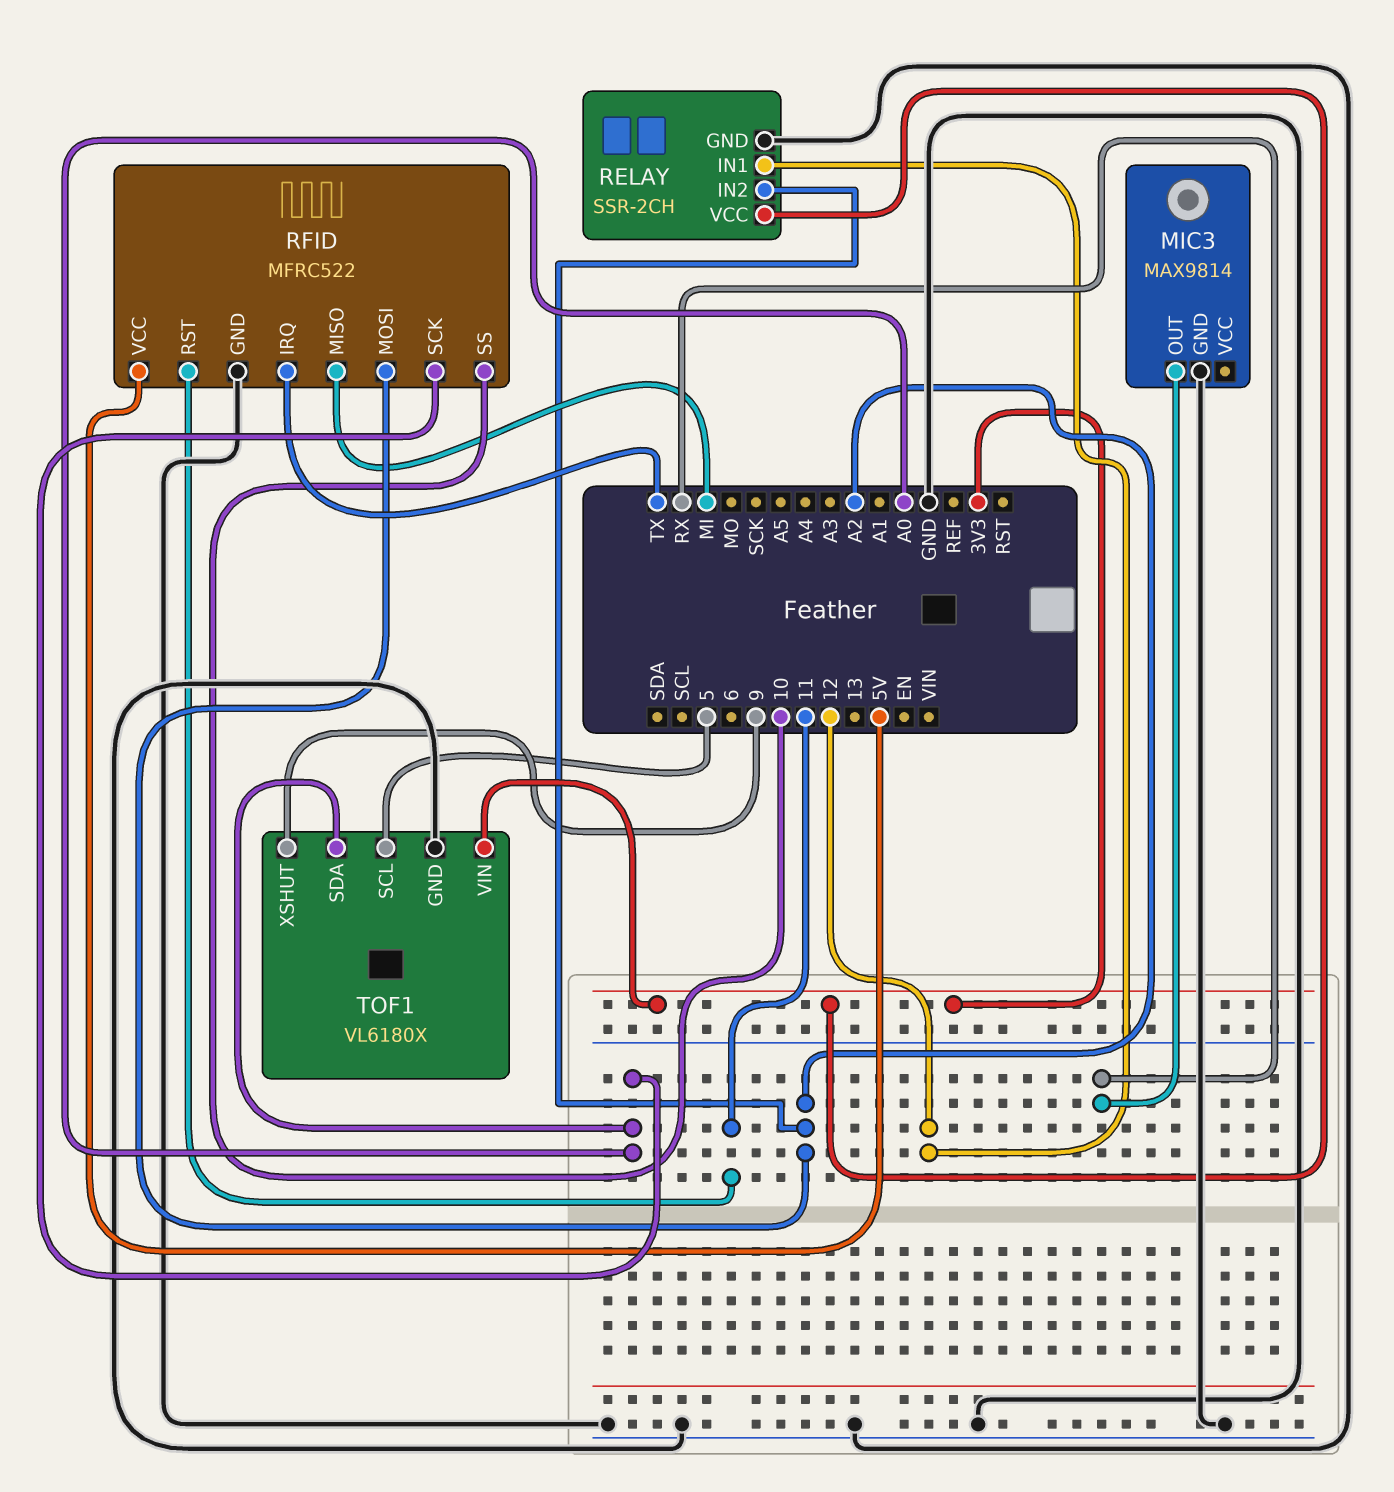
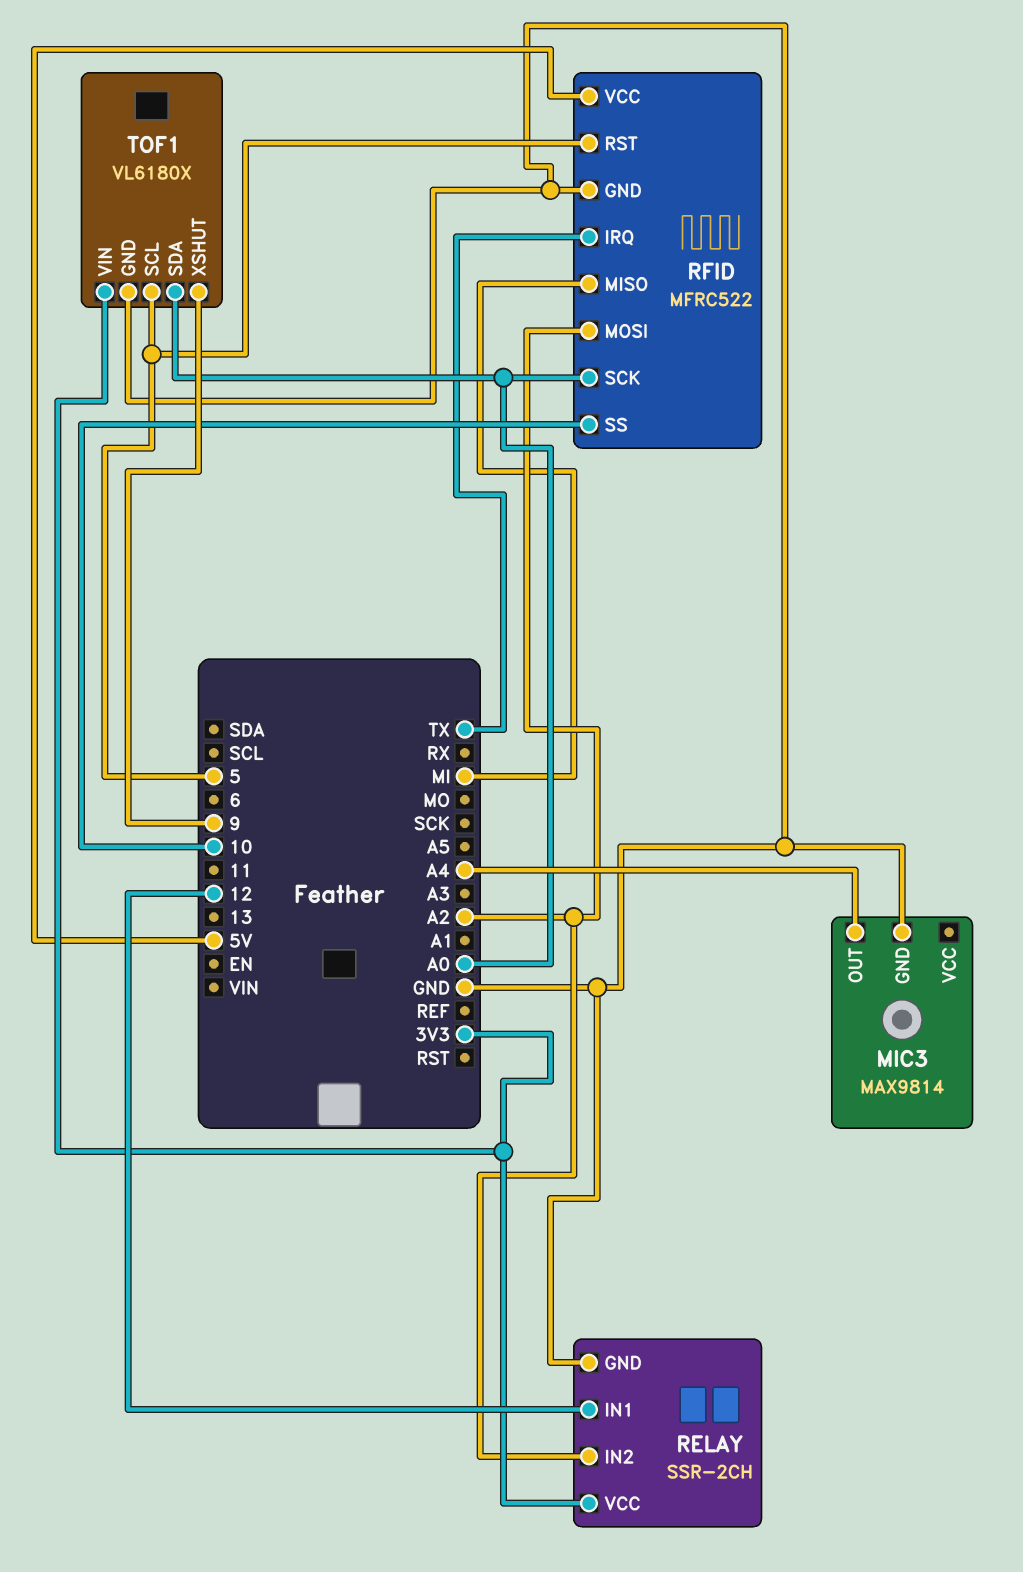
MIC3 pin OUT: RX -> A4
RFID pin RST: 11 -> 5

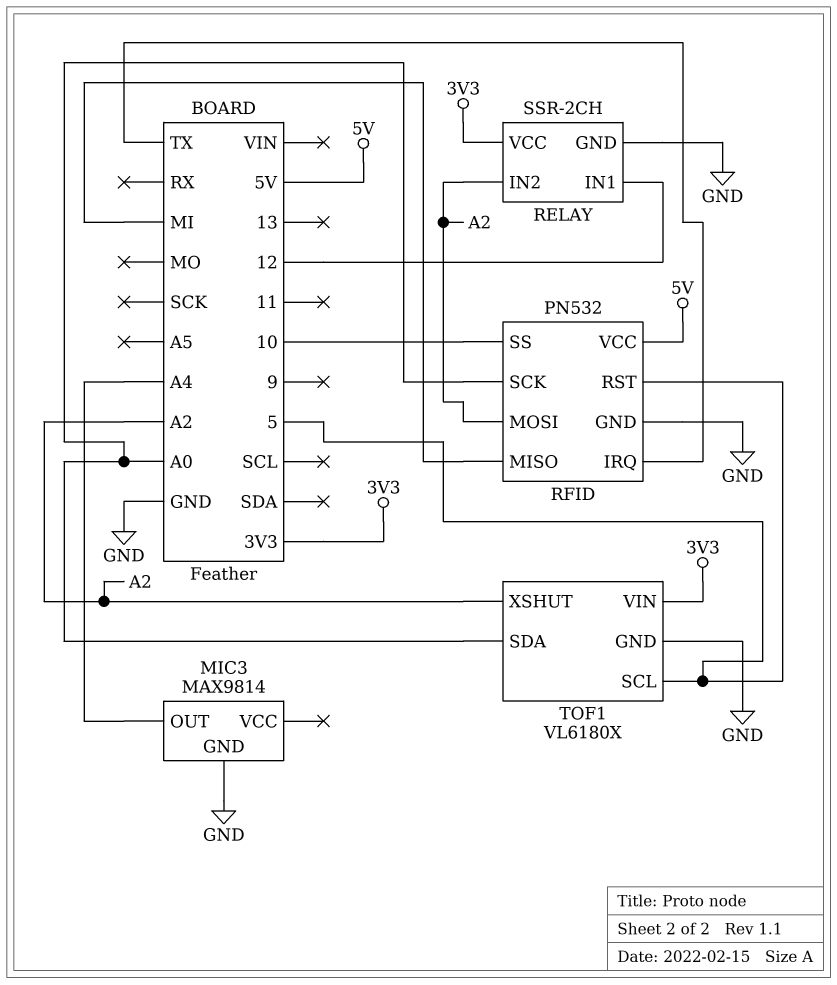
RFID: MFRC522 -> PN532
TOF1 pin XSHUT: 9 -> A2

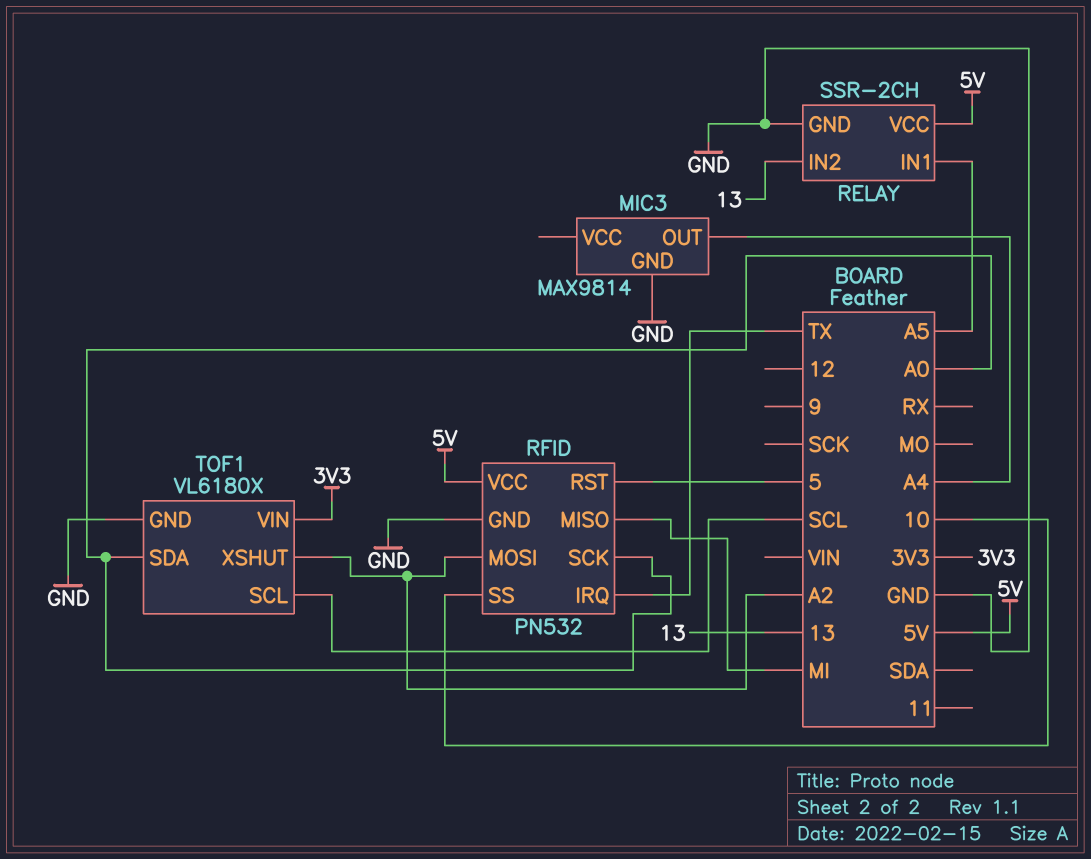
RELAY pin IN1: 12 -> A5
RELAY pin IN2: A2 -> 13
RELAY pin VCC: 3V3 -> 5V
TOF1 pin SCL: 5 -> SCL

